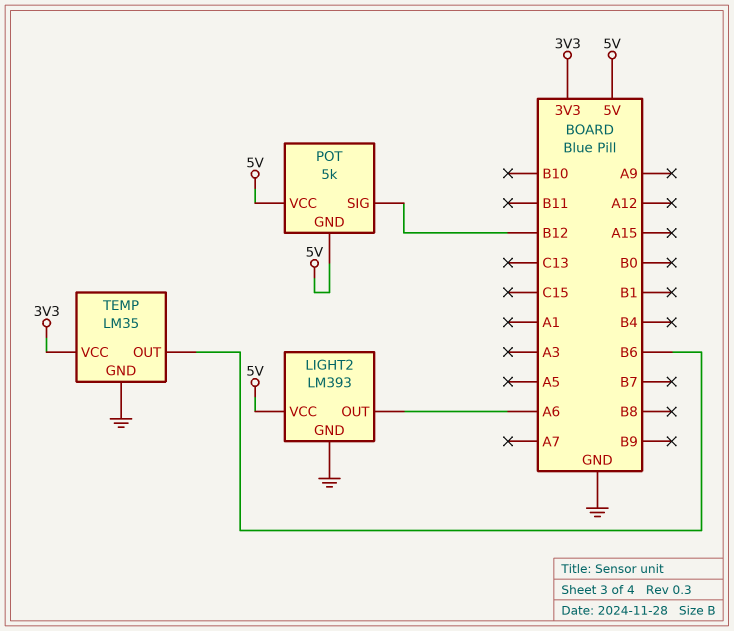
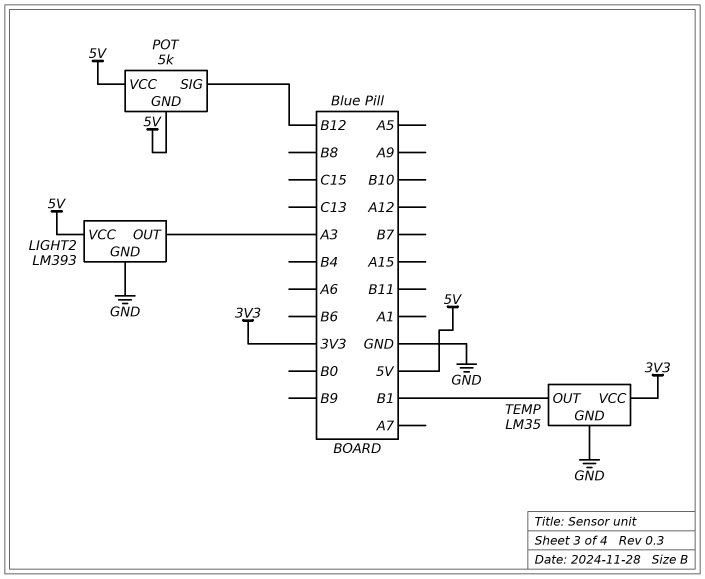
LIGHT2 pin OUT: A6 -> A3
TEMP pin OUT: B6 -> B1

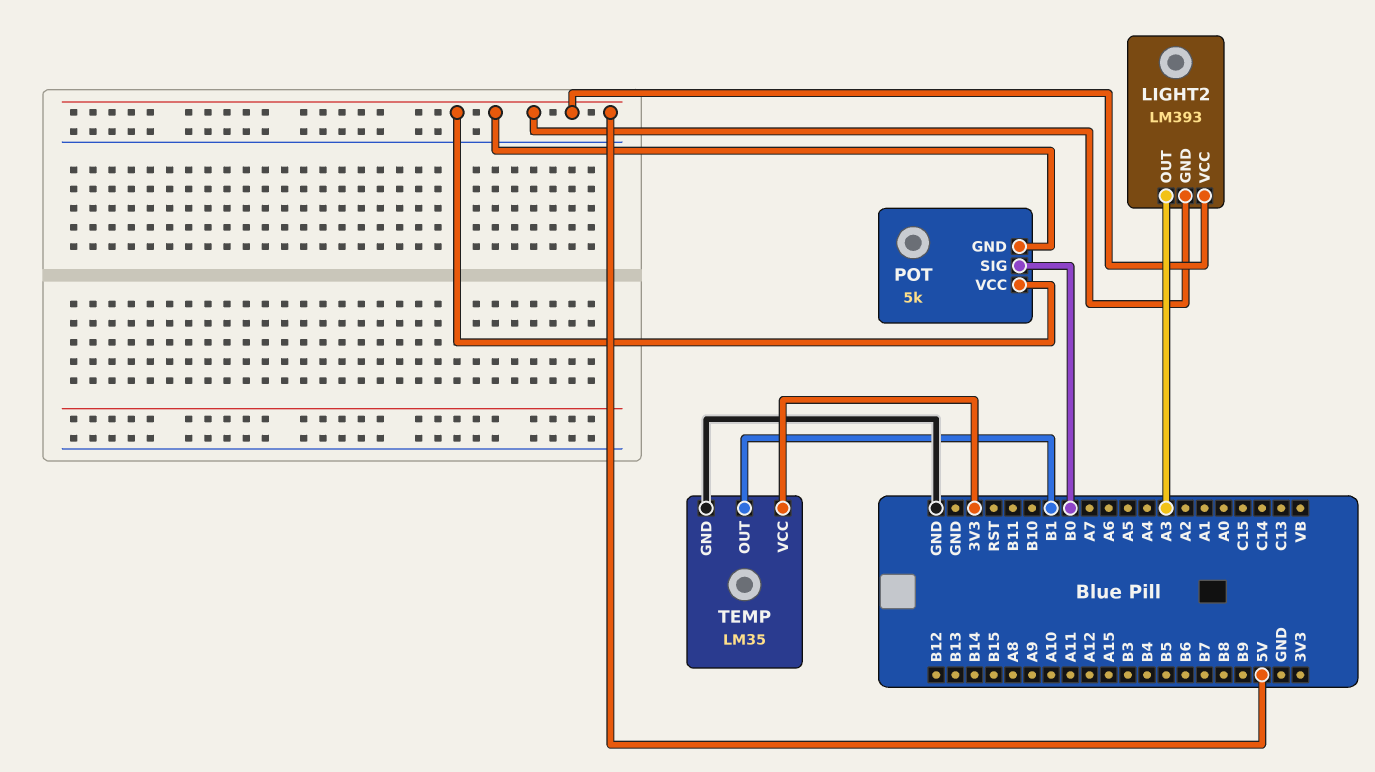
LIGHT2 pin GND: GND -> 5V
POT pin SIG: B12 -> B0

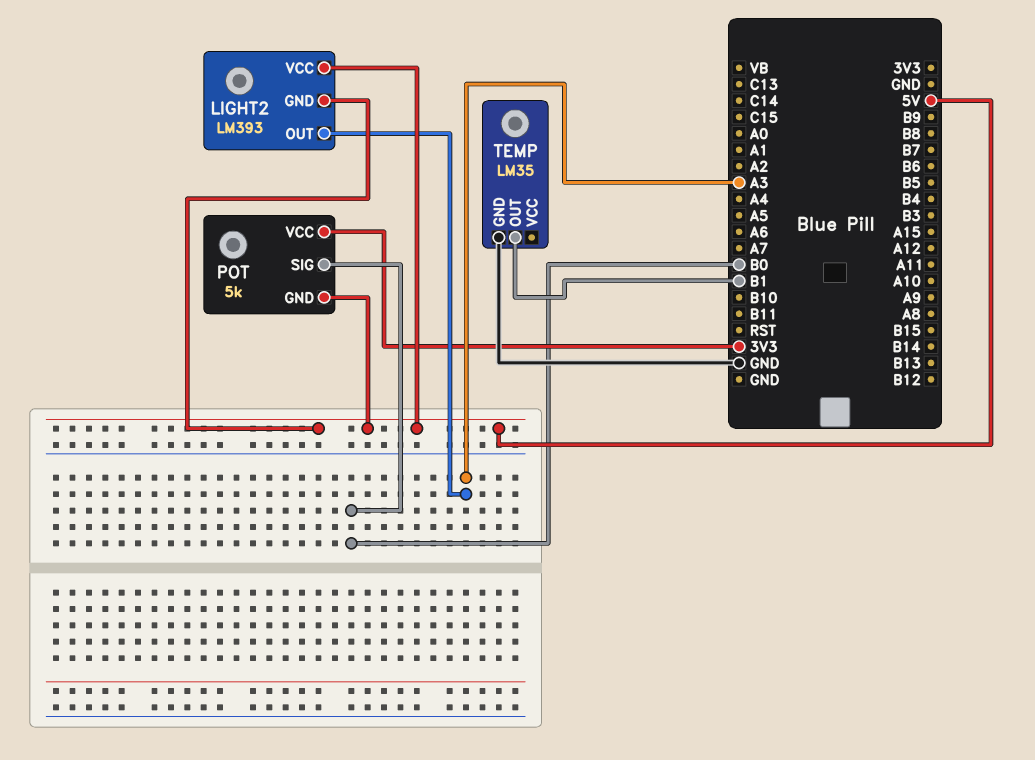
POT pin VCC: 5V -> 3V3
TEMP pin VCC: 3V3 -> none

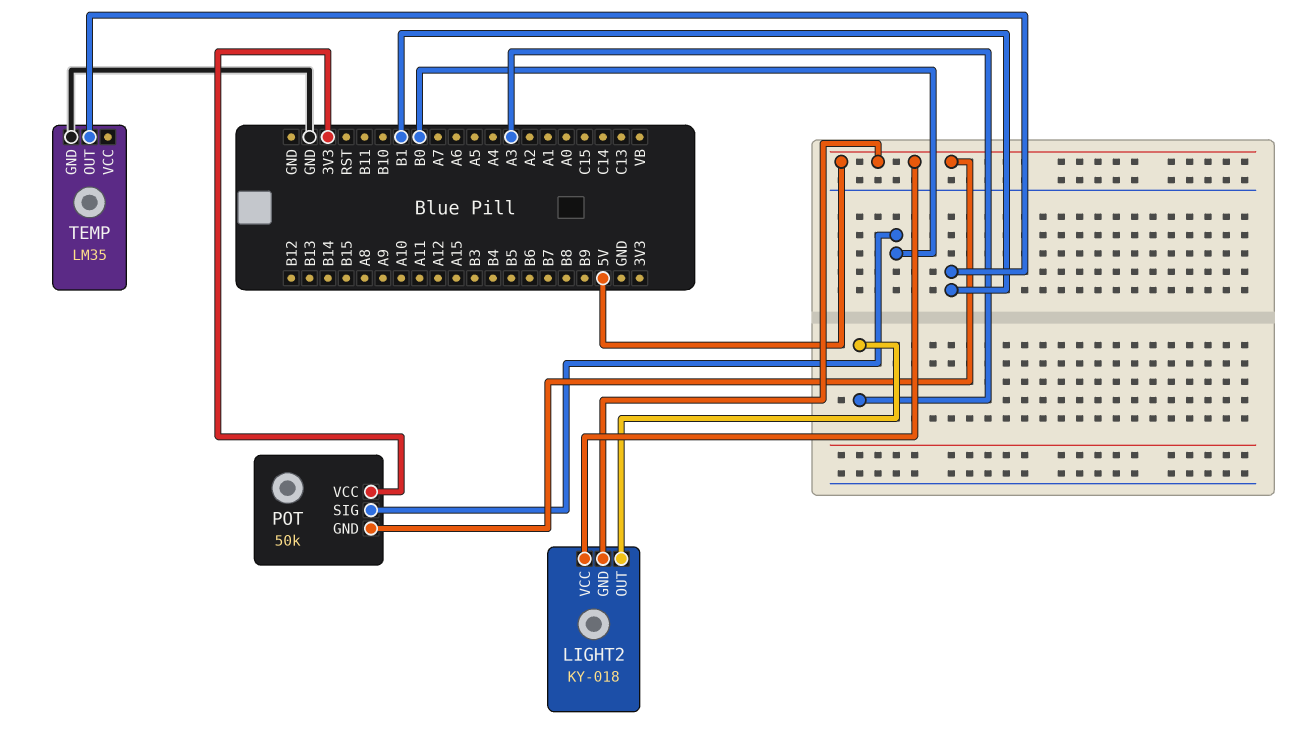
LIGHT2: LM393 -> KY-018
POT: 5k -> 50k

